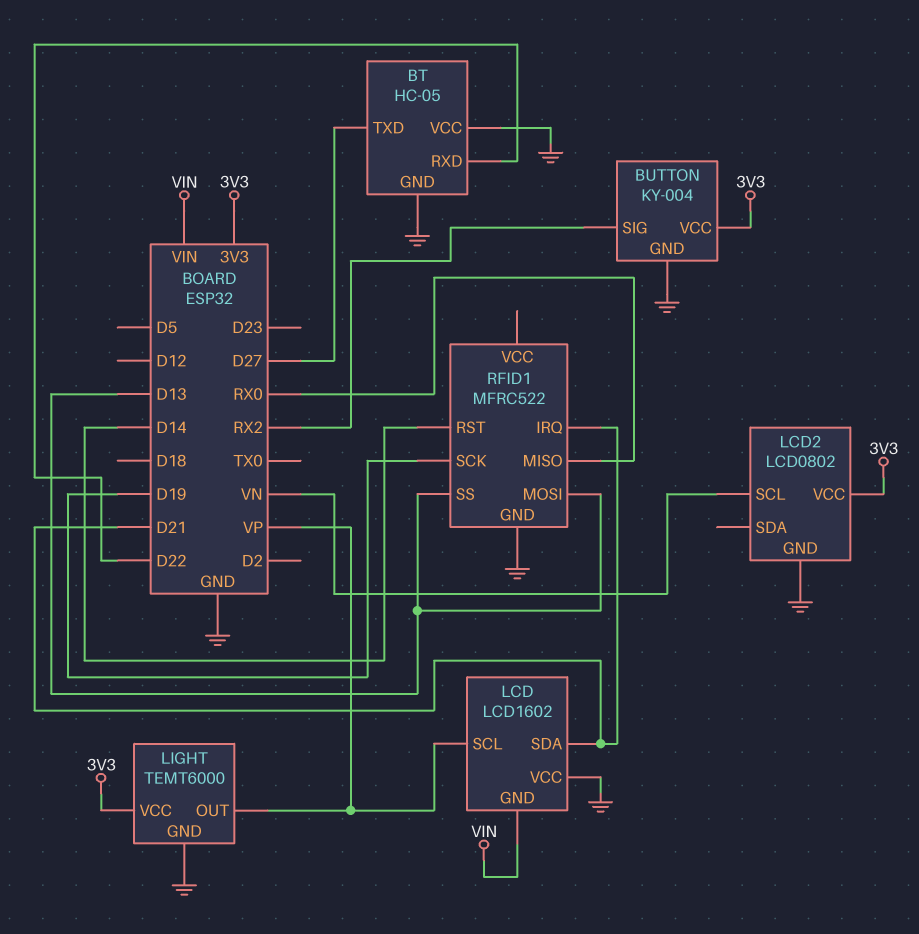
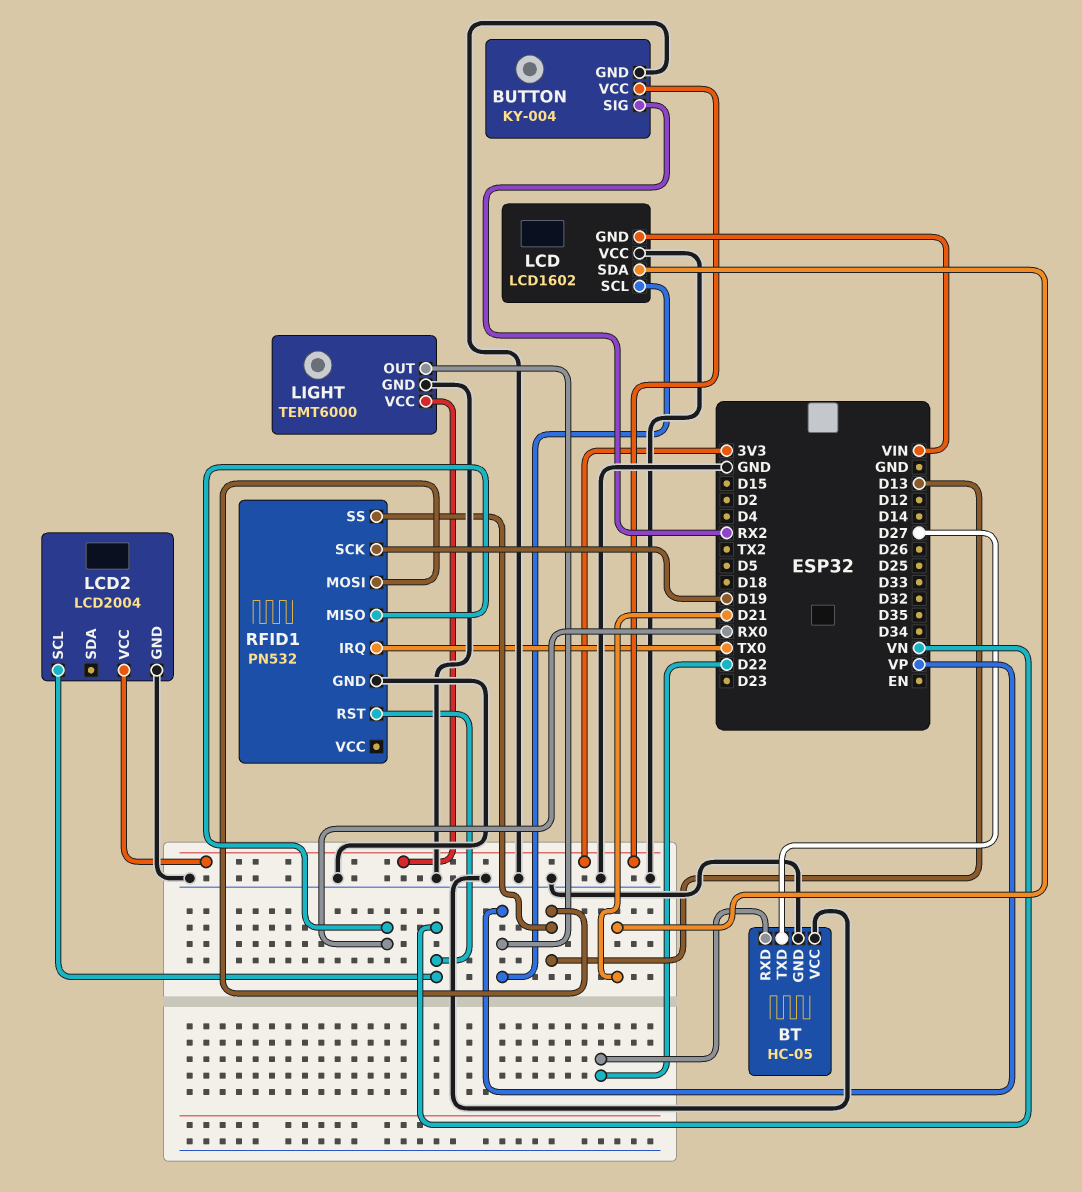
LCD2: LCD0802 -> LCD2004
RFID1: MFRC522 -> PN532
RFID1 pin IRQ: D21 -> TX0
RFID1 pin RST: D14 -> VN

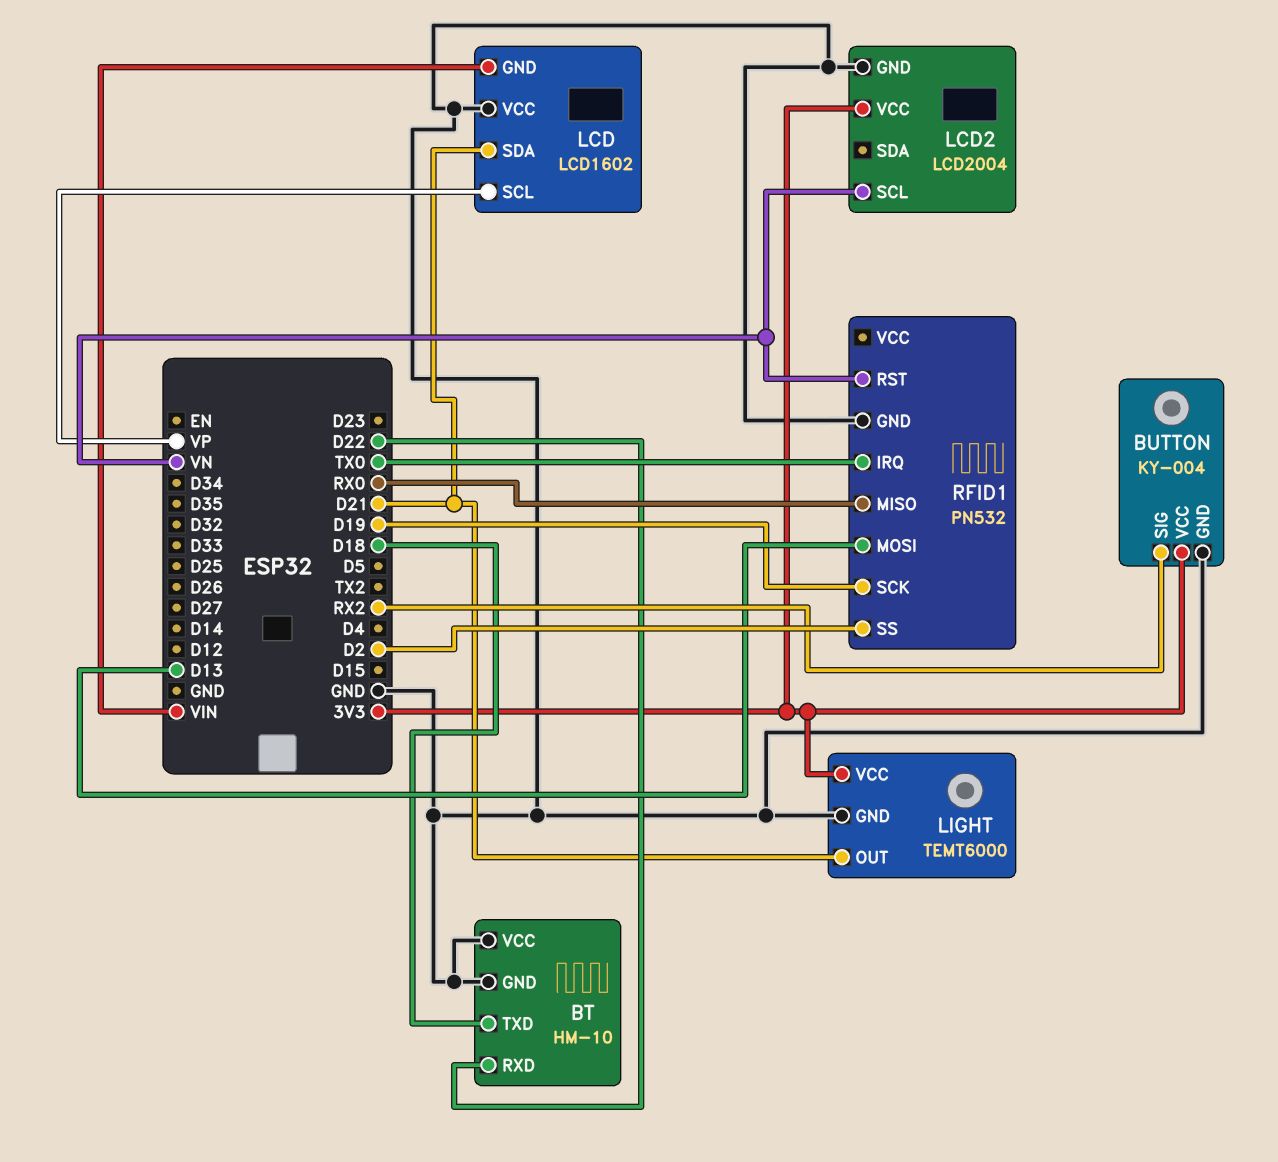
BT: HC-05 -> HM-10
BT pin TXD: D27 -> D18
LIGHT pin OUT: VP -> D21
RFID1 pin SS: D13 -> D2

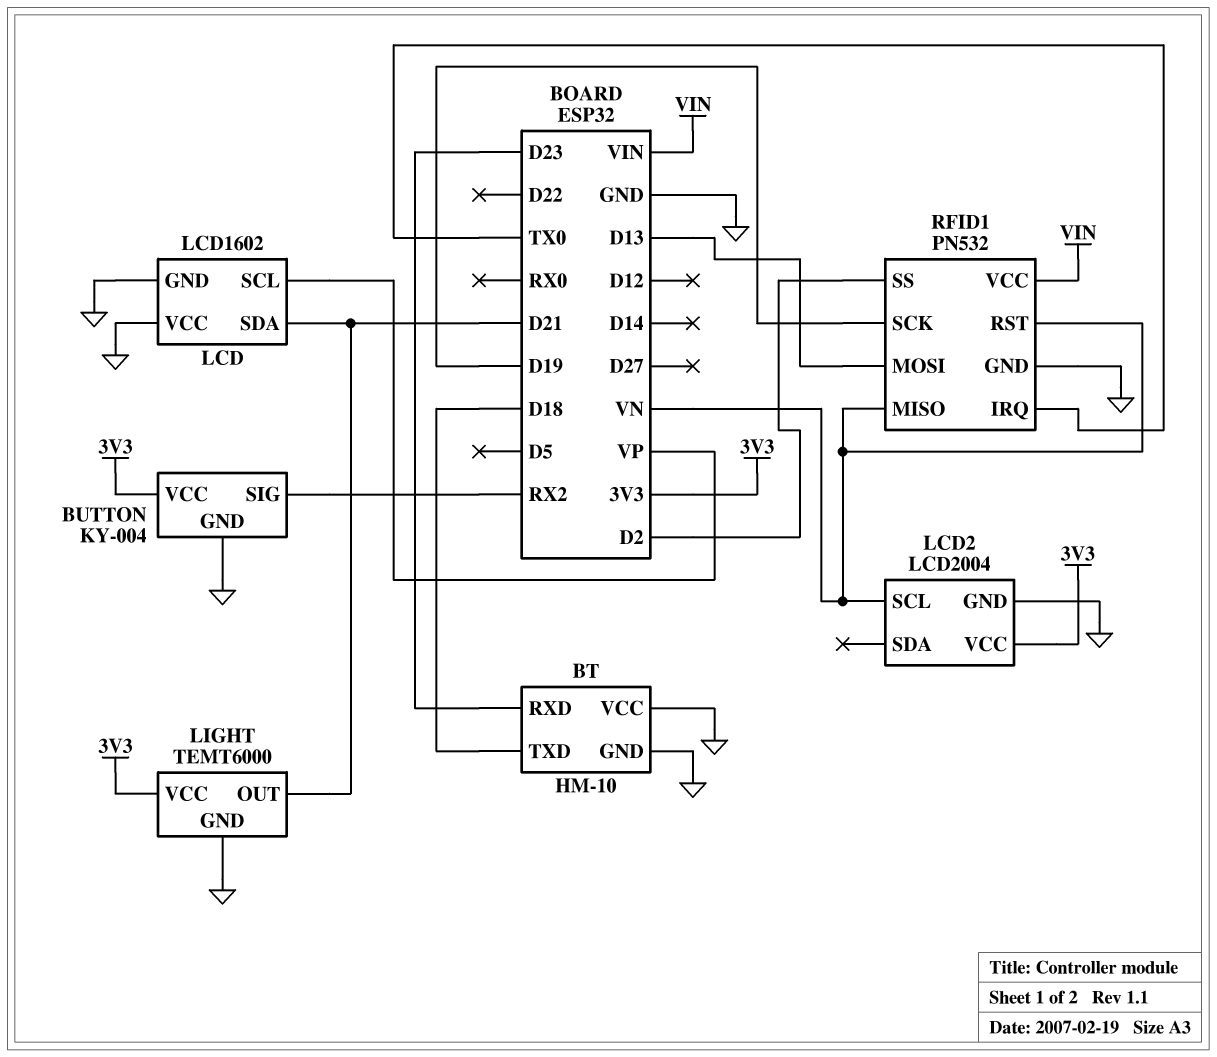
BT pin RXD: D22 -> D23
LCD pin GND: VIN -> GND
RFID1 pin MISO: RX0 -> VN
RFID1 pin VCC: none -> VIN

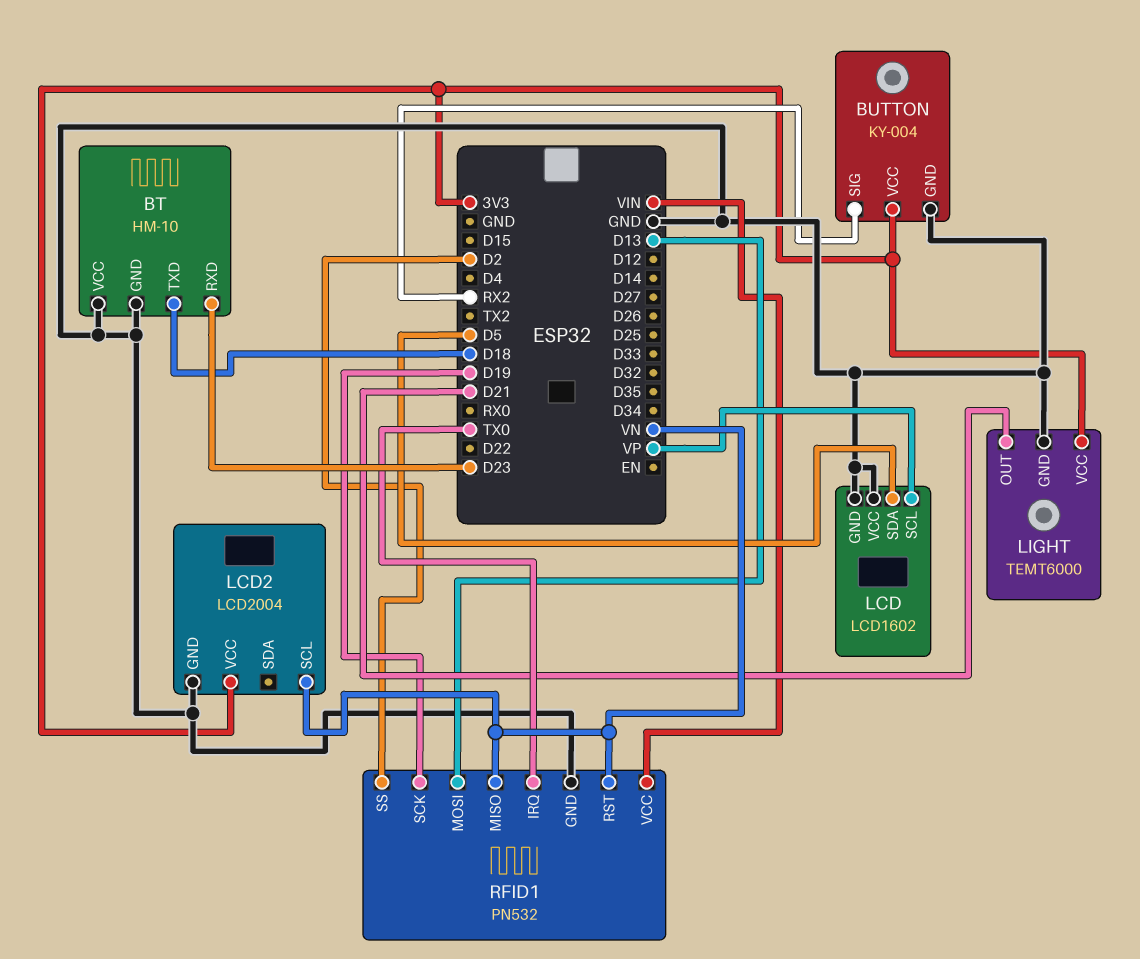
LCD pin SDA: D21 -> D5

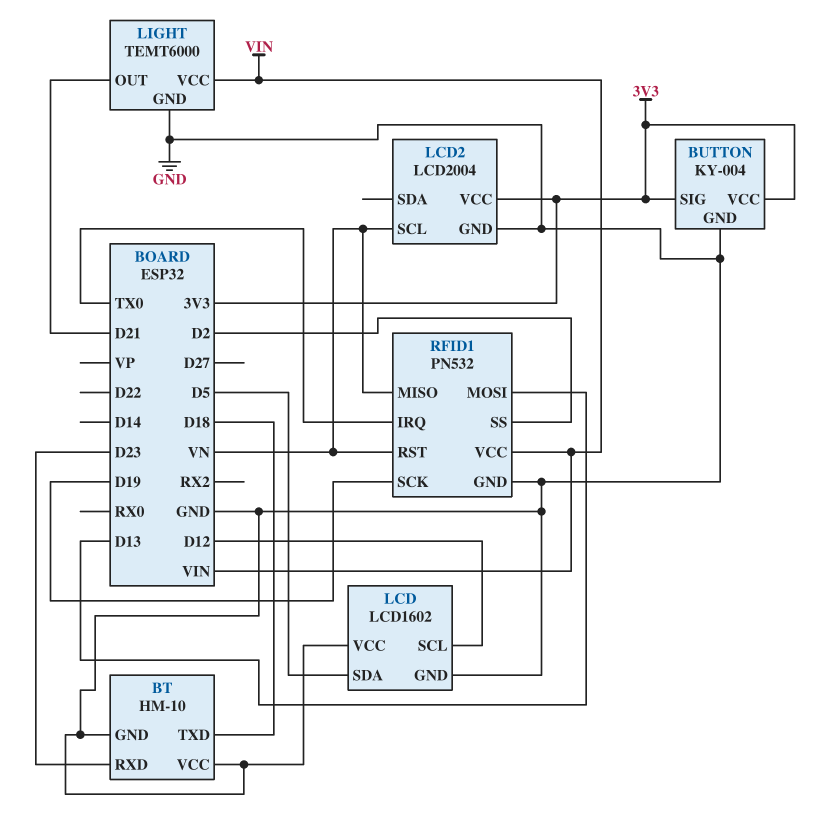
BUTTON pin SIG: RX2 -> 3V3
LCD pin SCL: VP -> D12
LIGHT pin VCC: 3V3 -> VIN

